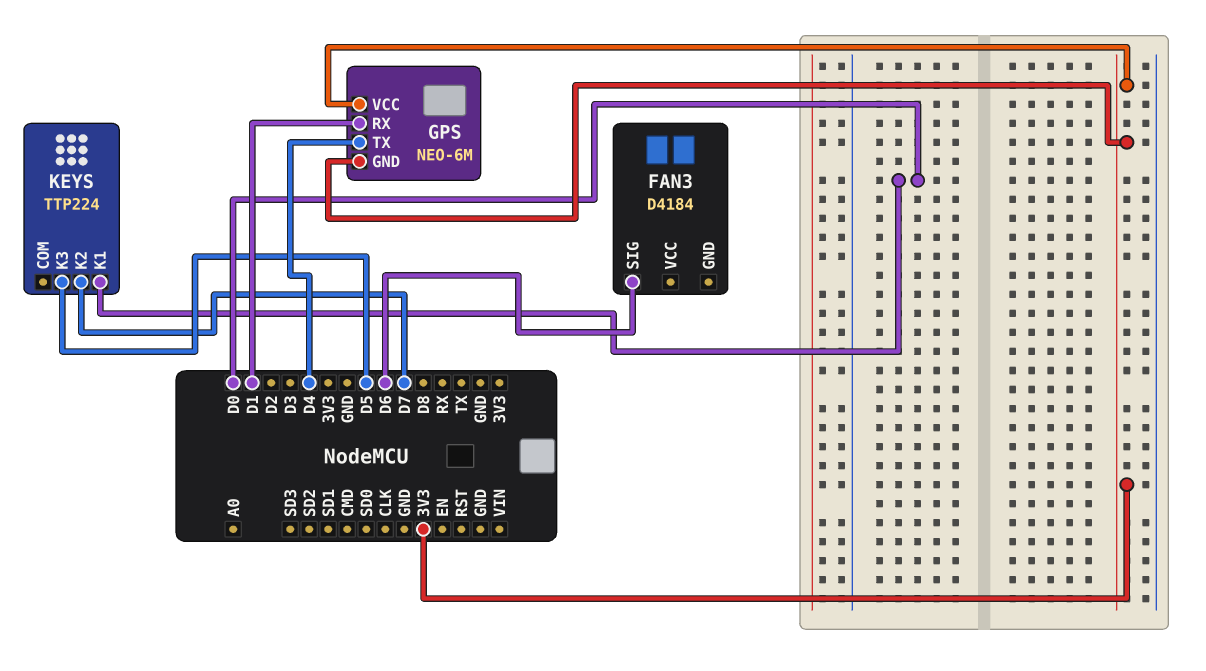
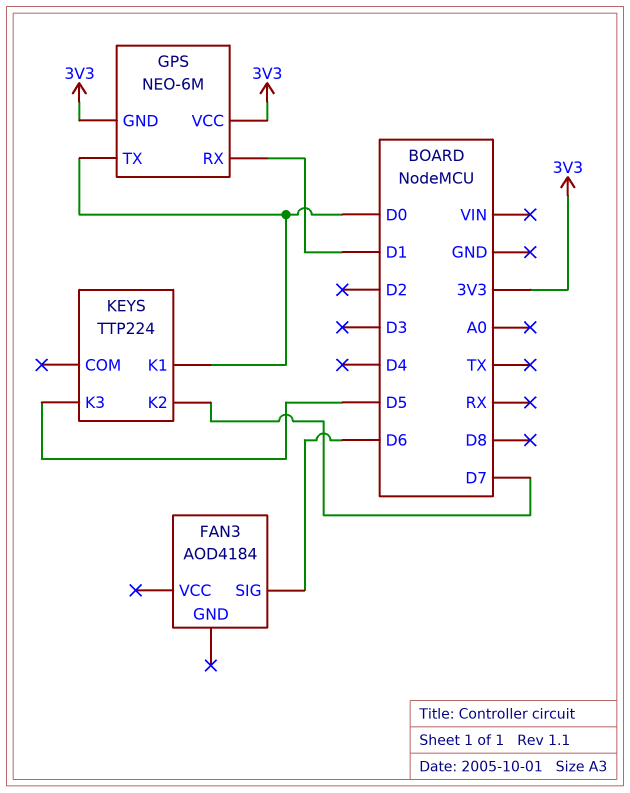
FAN3: D4184 -> AOD4184
GPS pin TX: D4 -> D0

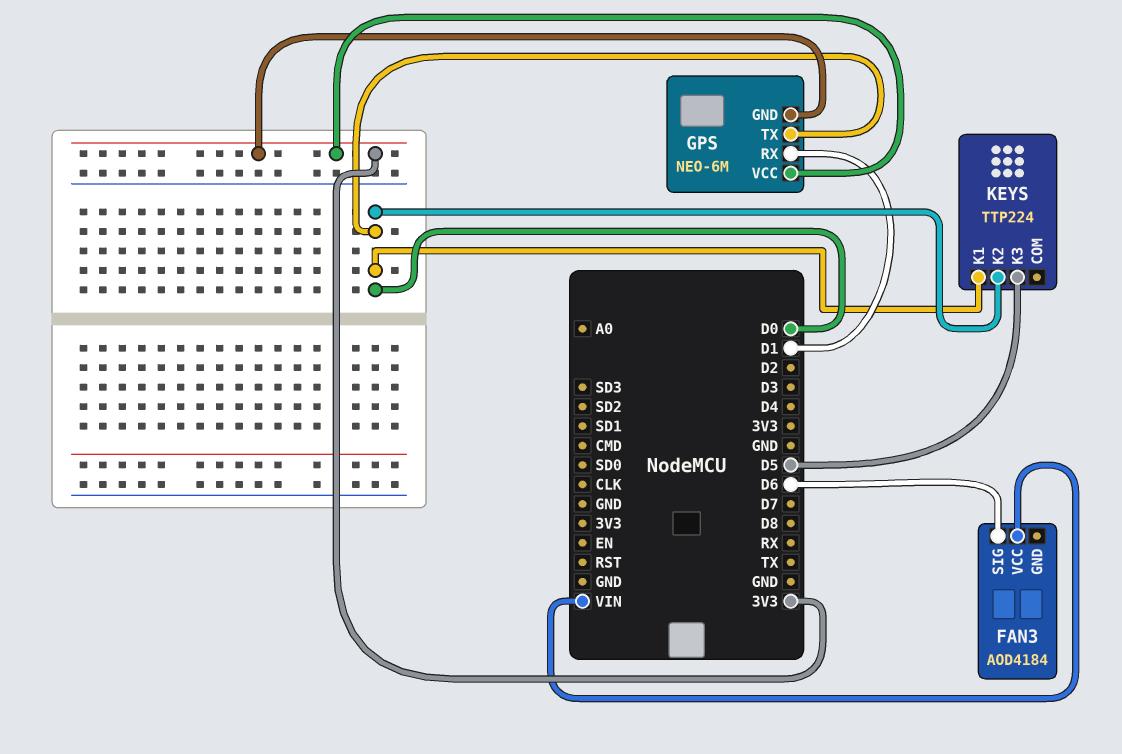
FAN3 pin VCC: none -> VIN
KEYS pin K2: D7 -> D0

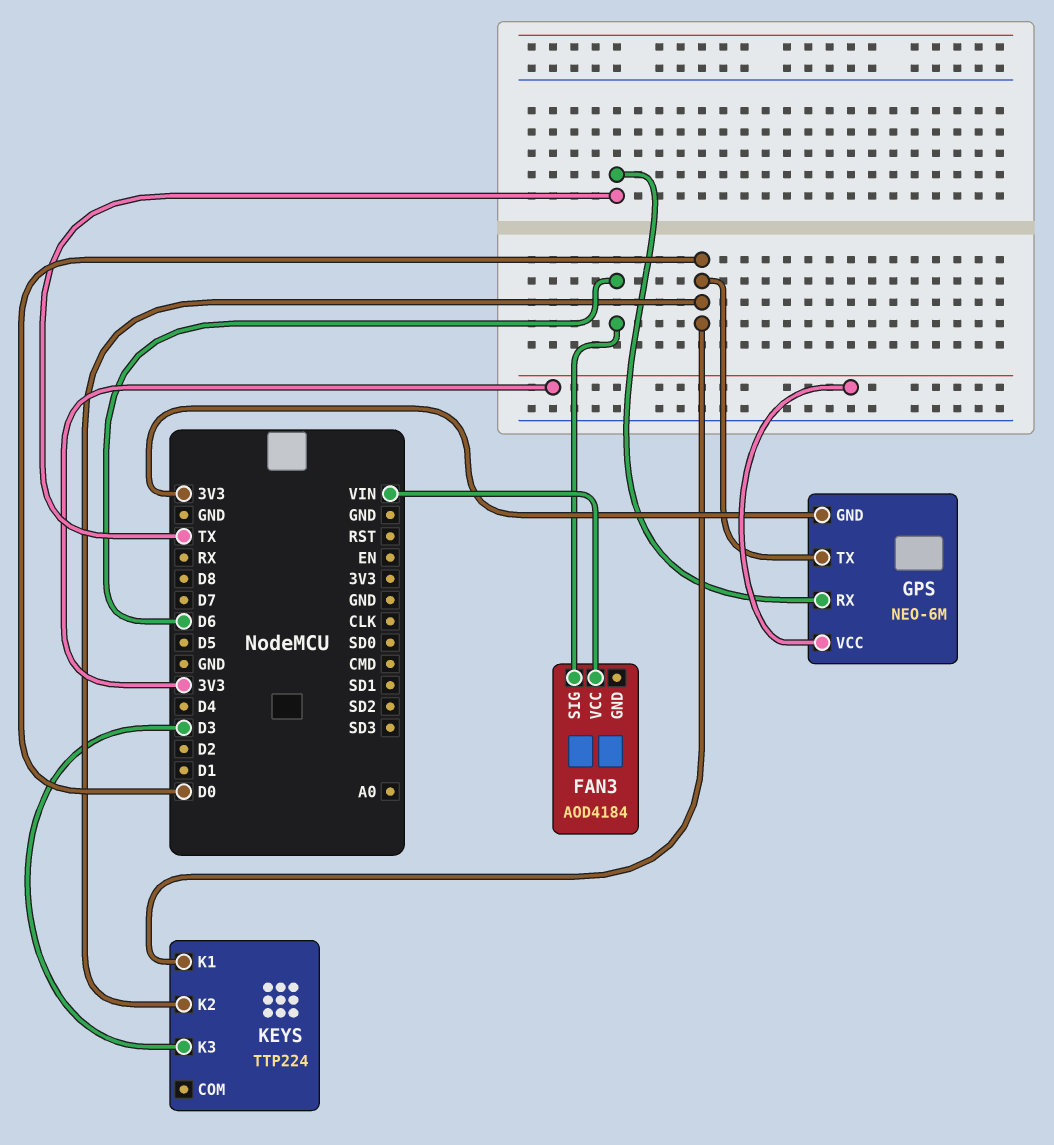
GPS pin RX: D1 -> TX
KEYS pin K3: D5 -> D3

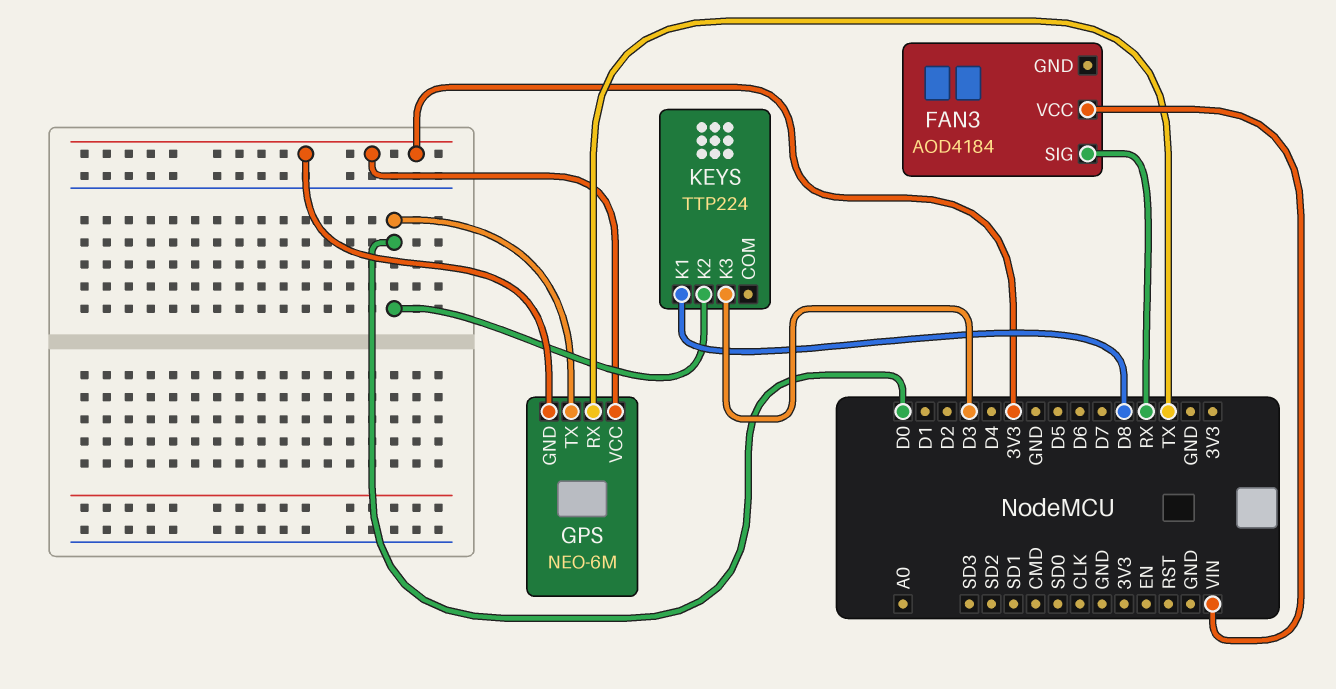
FAN3 pin SIG: D6 -> RX
KEYS pin K1: D0 -> D8

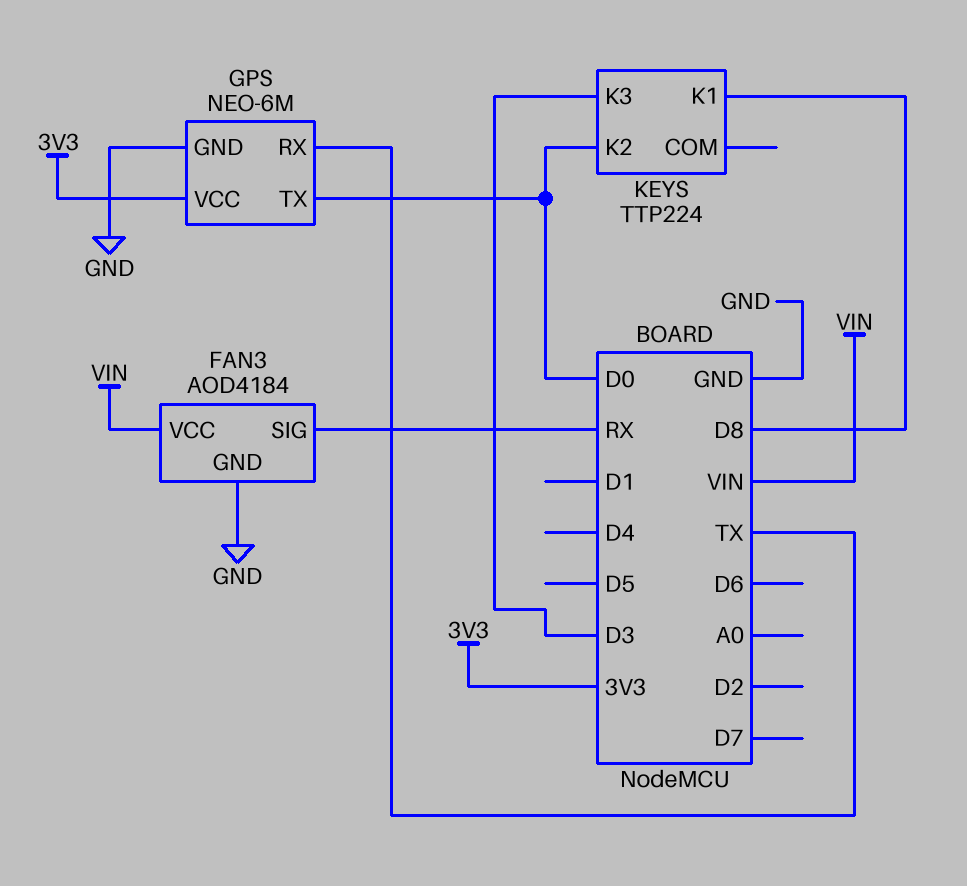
FAN3 pin GND: none -> GND
GPS pin GND: 3V3 -> GND

